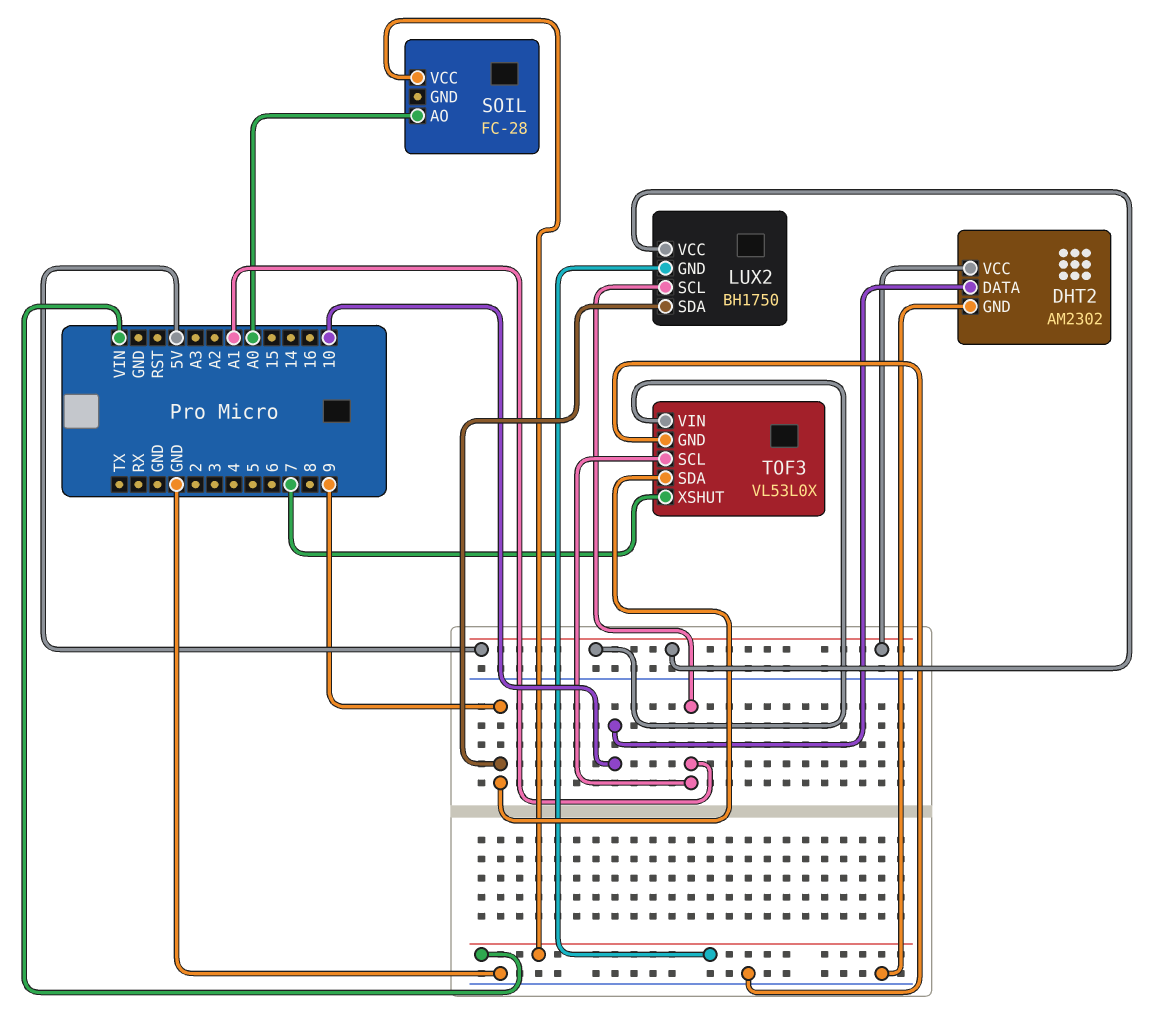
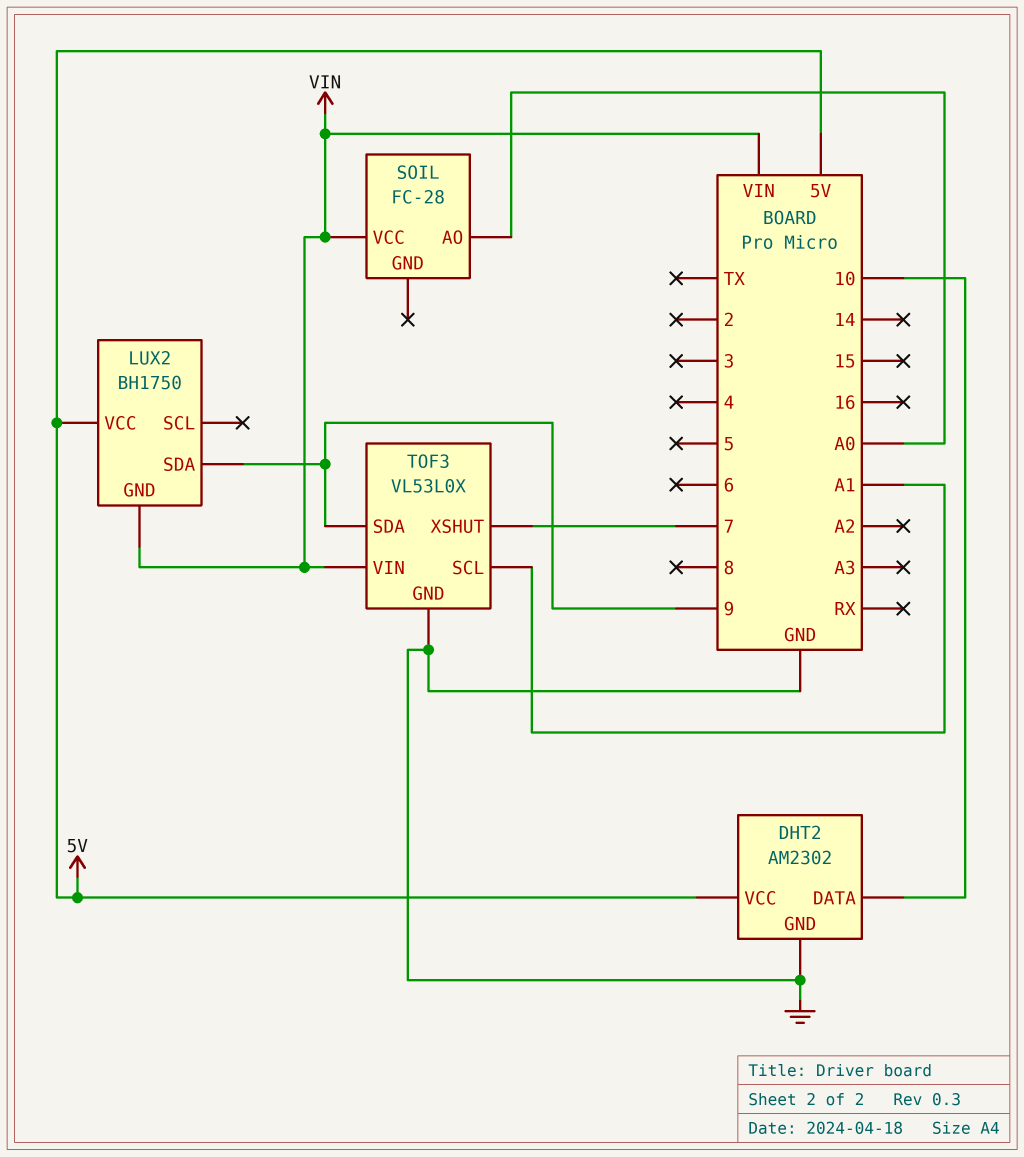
LUX2 pin SCL: A1 -> none
TOF3 pin VIN: 5V -> VIN

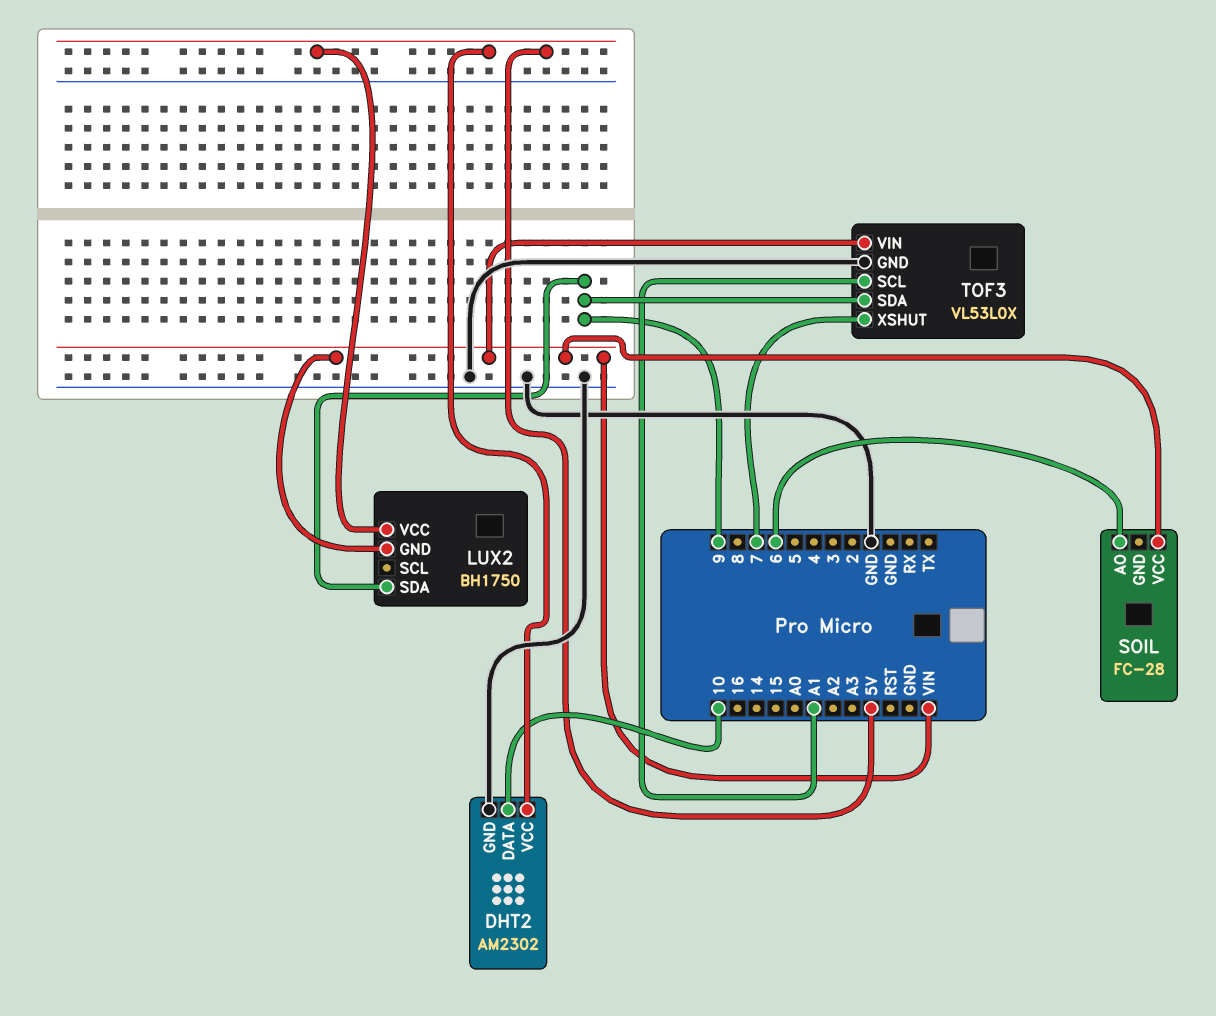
SOIL pin AO: A0 -> 6

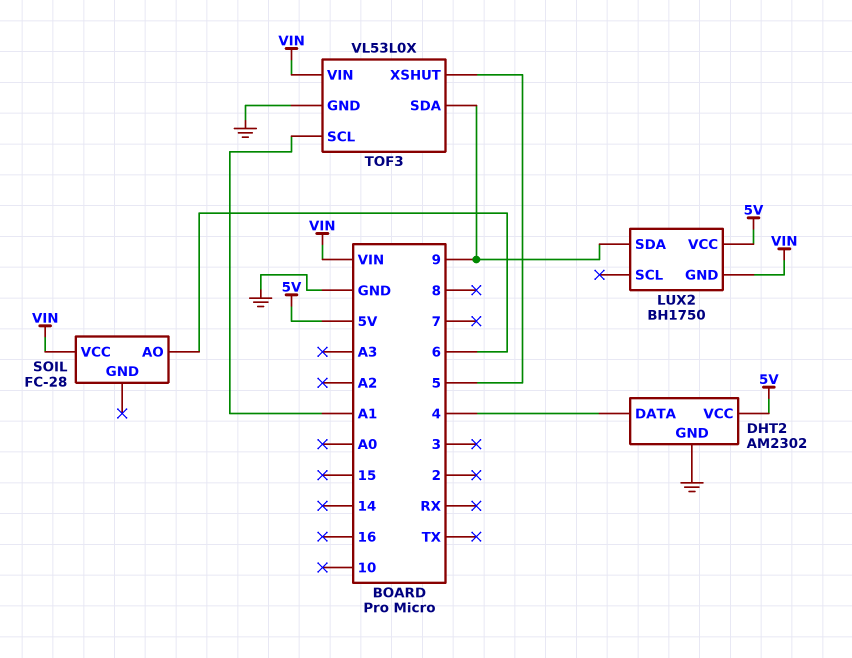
DHT2 pin DATA: 10 -> 4
TOF3 pin XSHUT: 7 -> 5

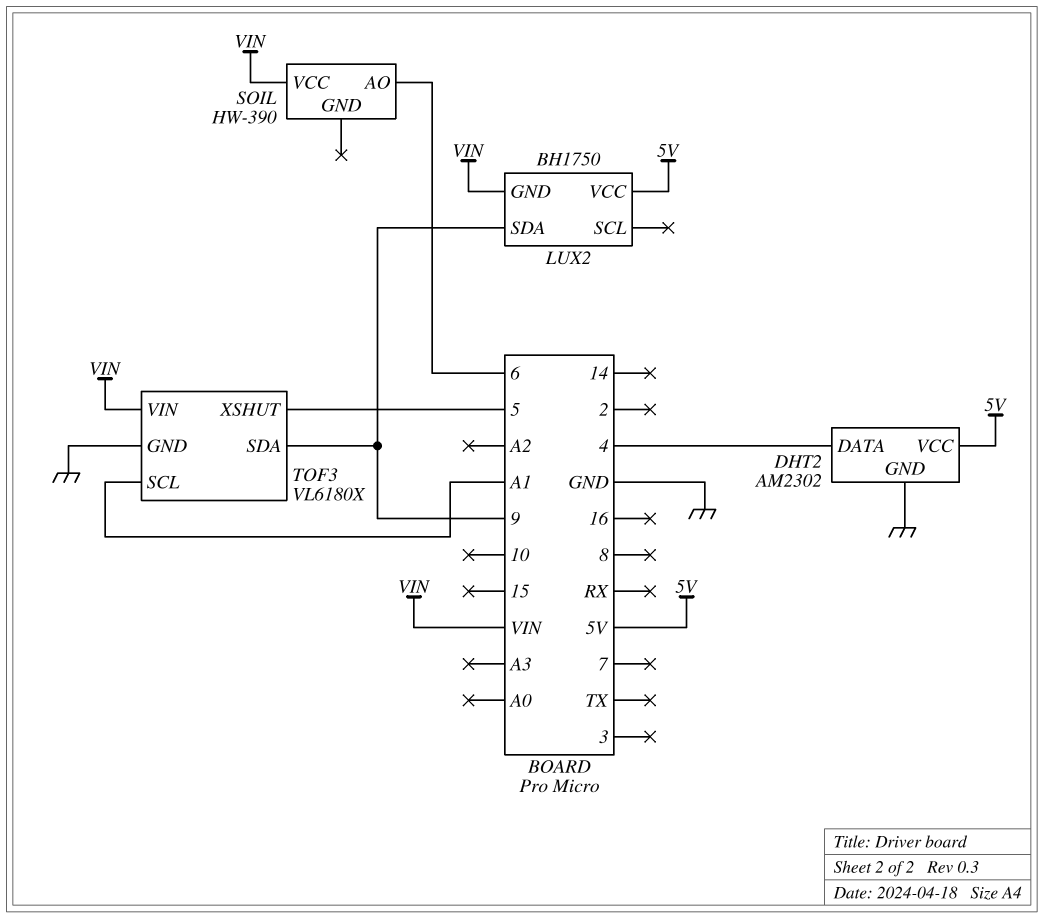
SOIL: FC-28 -> HW-390
TOF3: VL53L0X -> VL6180X

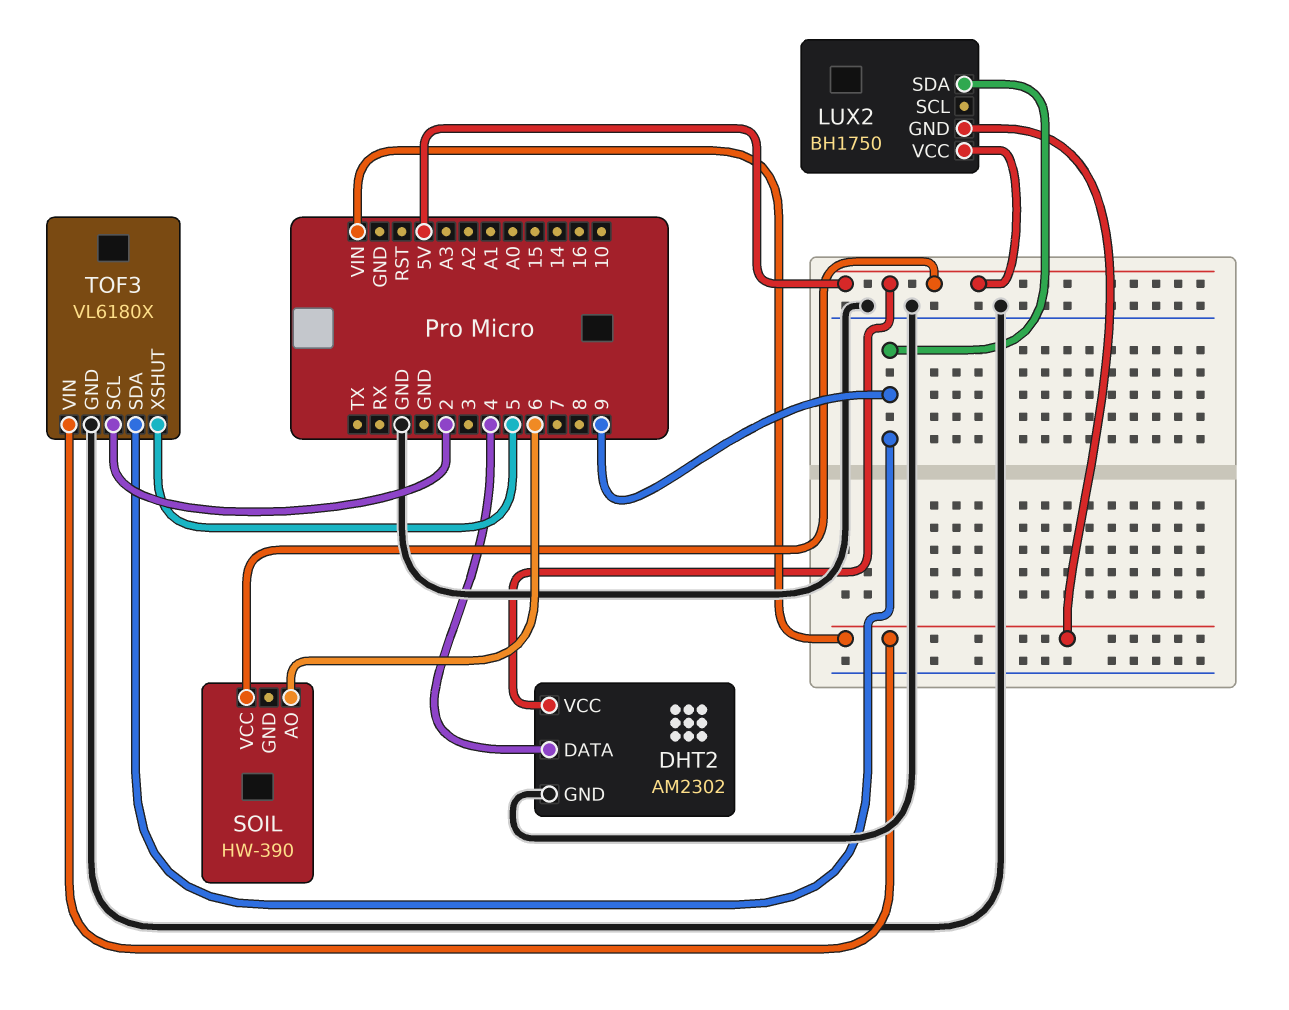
SOIL pin VCC: VIN -> 5V
TOF3 pin SCL: A1 -> 2

